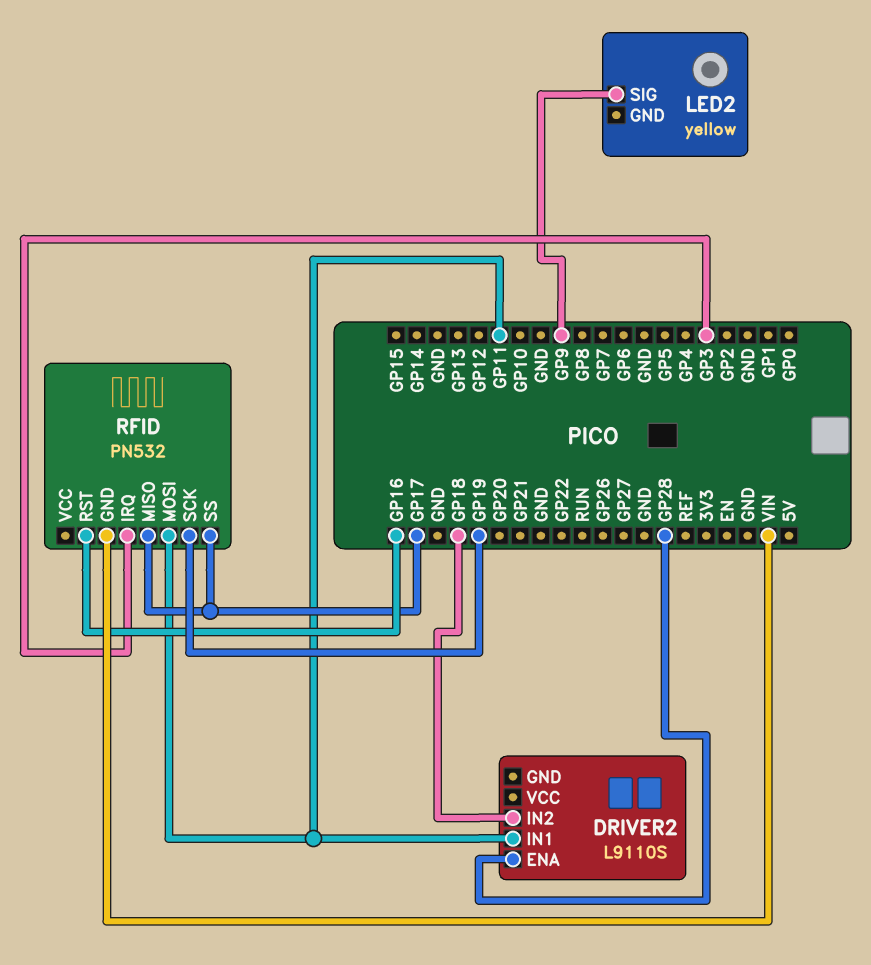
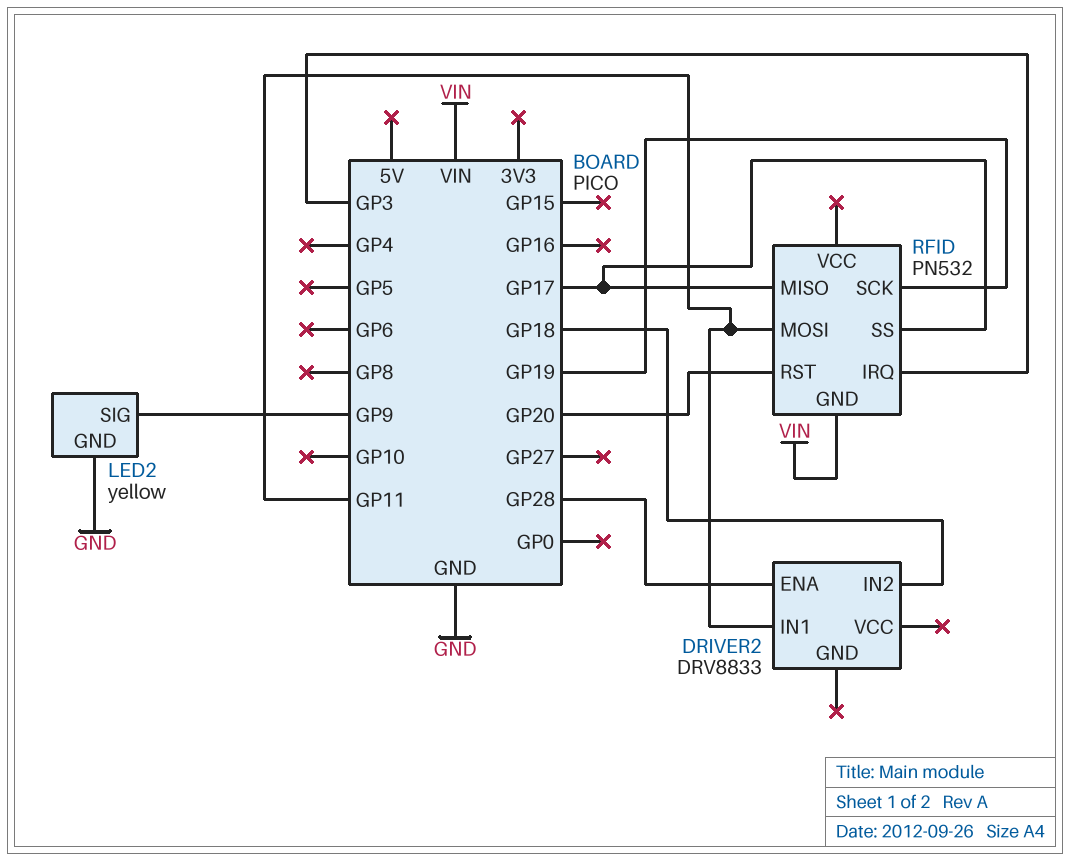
DRIVER2: L9110S -> DRV8833
LED2 pin GND: none -> GND
RFID pin RST: GP16 -> GP20

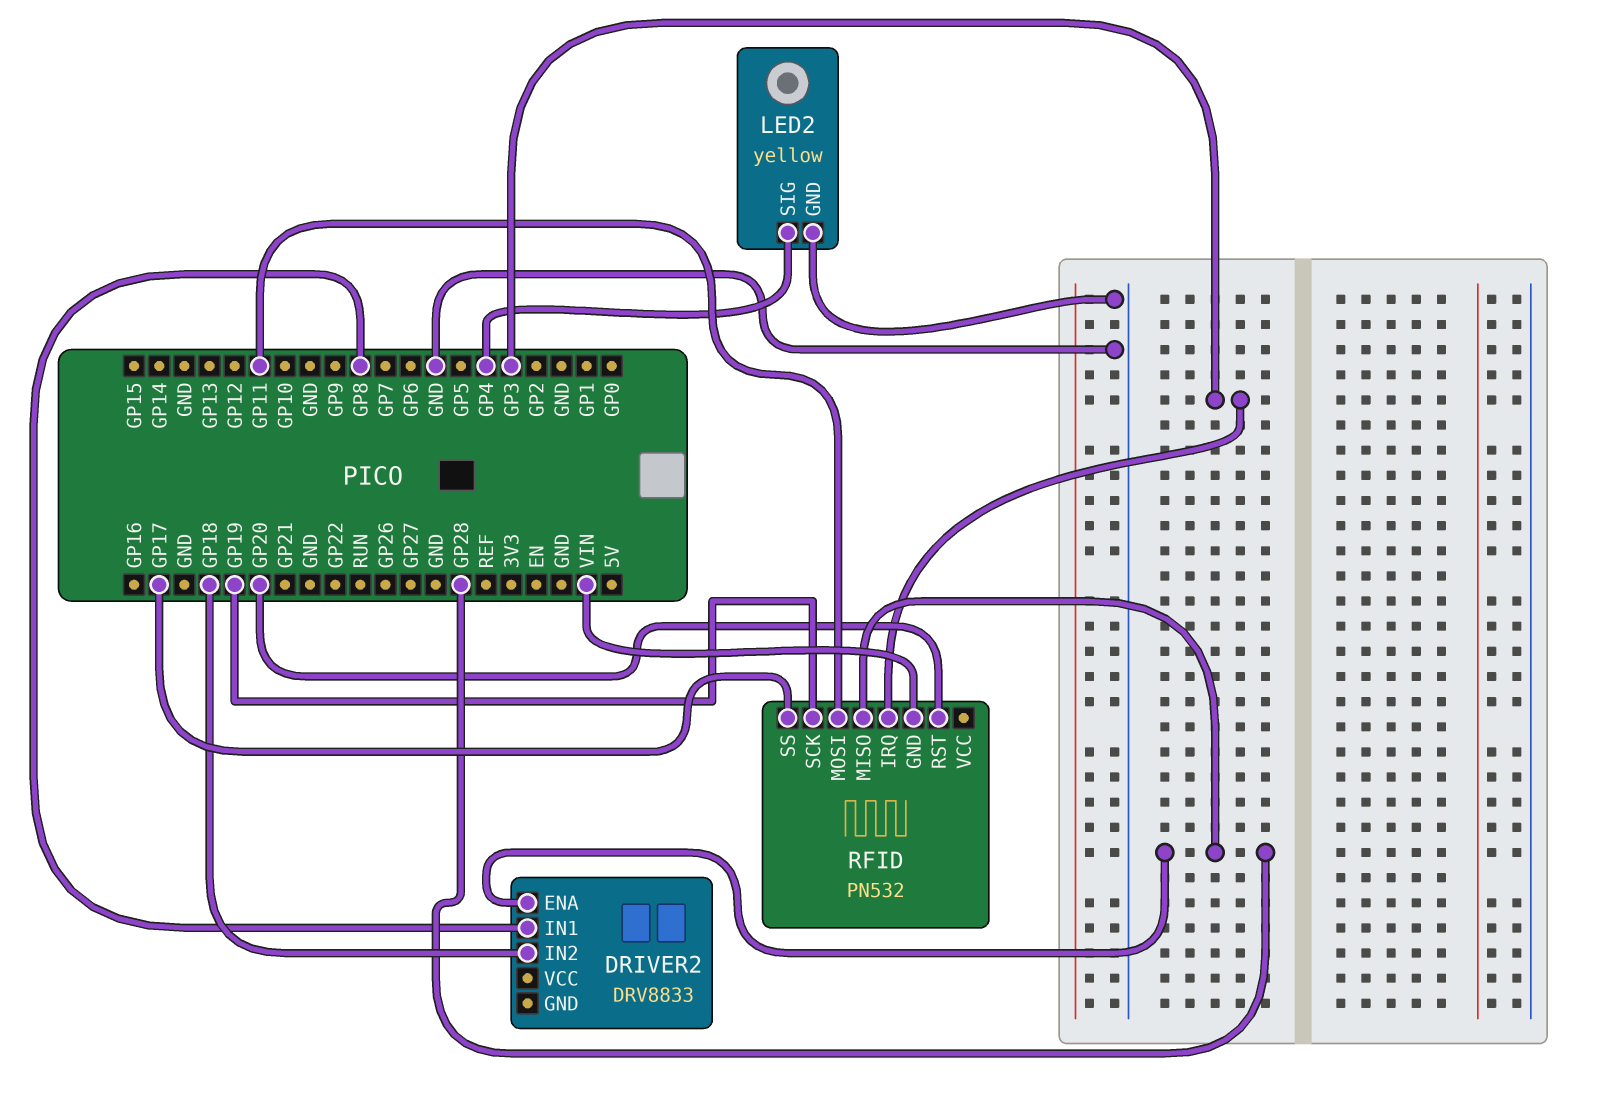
DRIVER2 pin IN1: GP11 -> GP8
LED2 pin SIG: GP9 -> GP4
RFID pin MISO: GP17 -> GP28

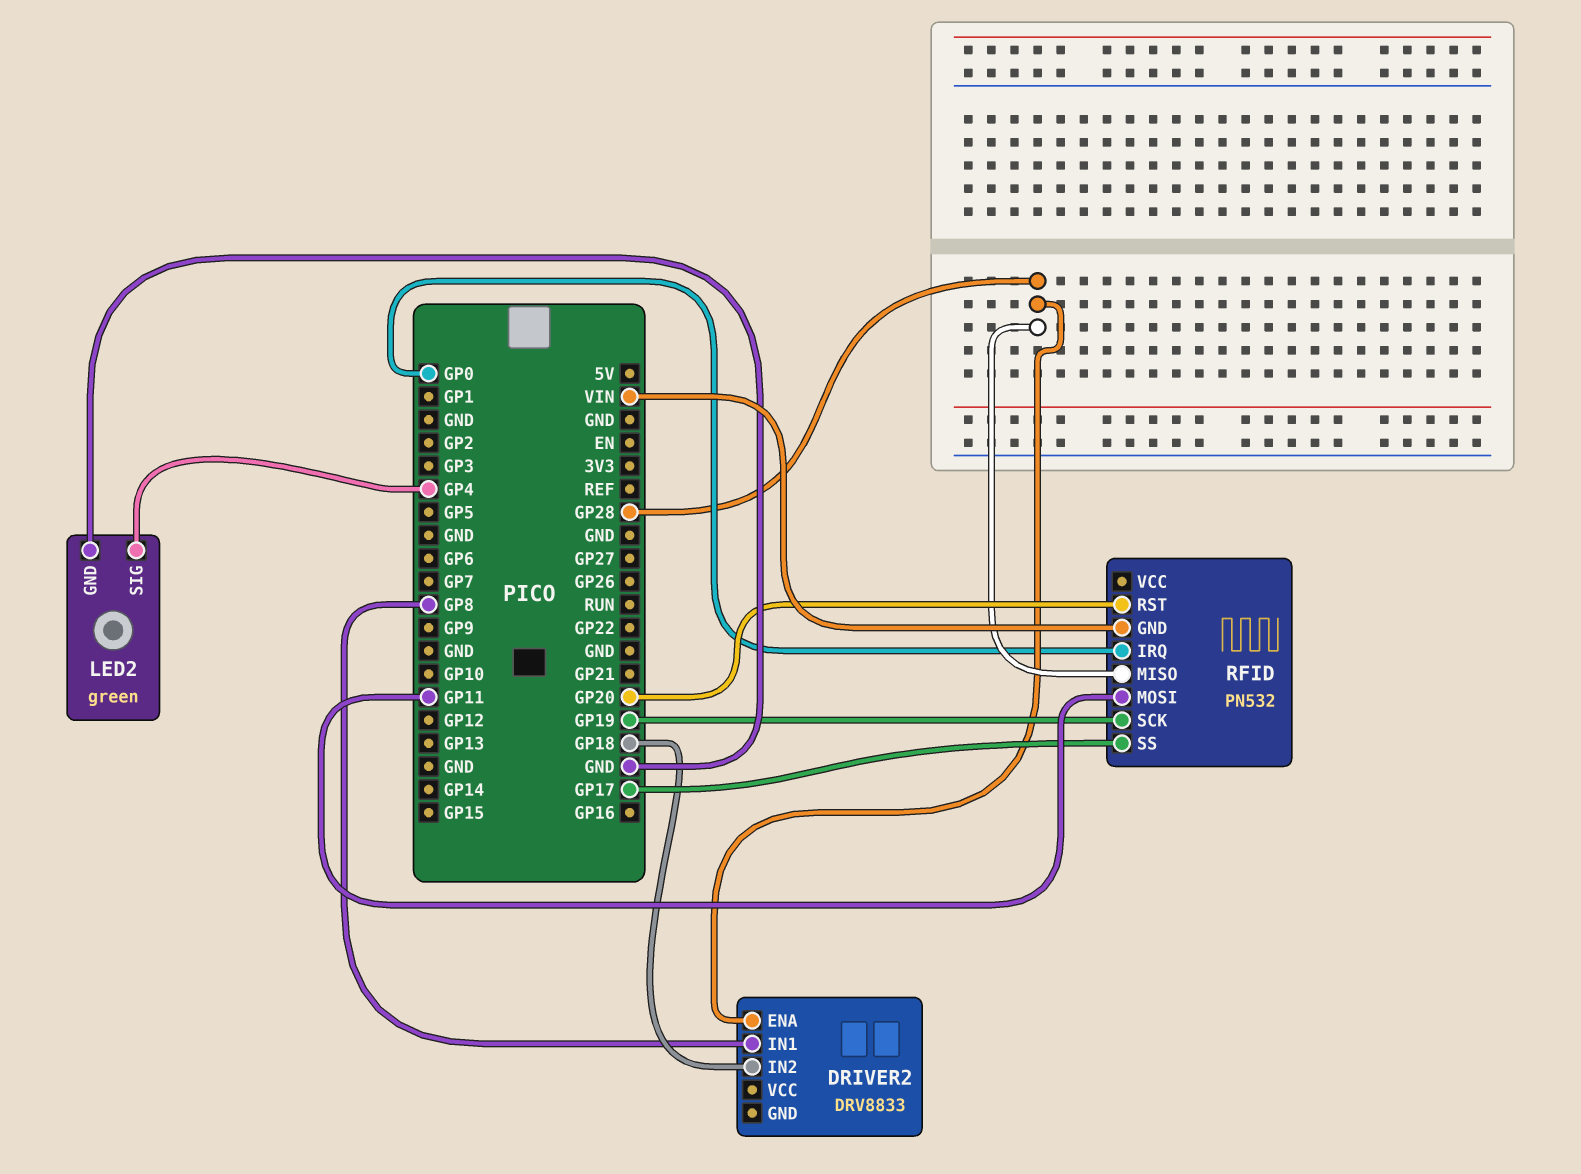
LED2: yellow -> green
RFID pin IRQ: GP3 -> GP0

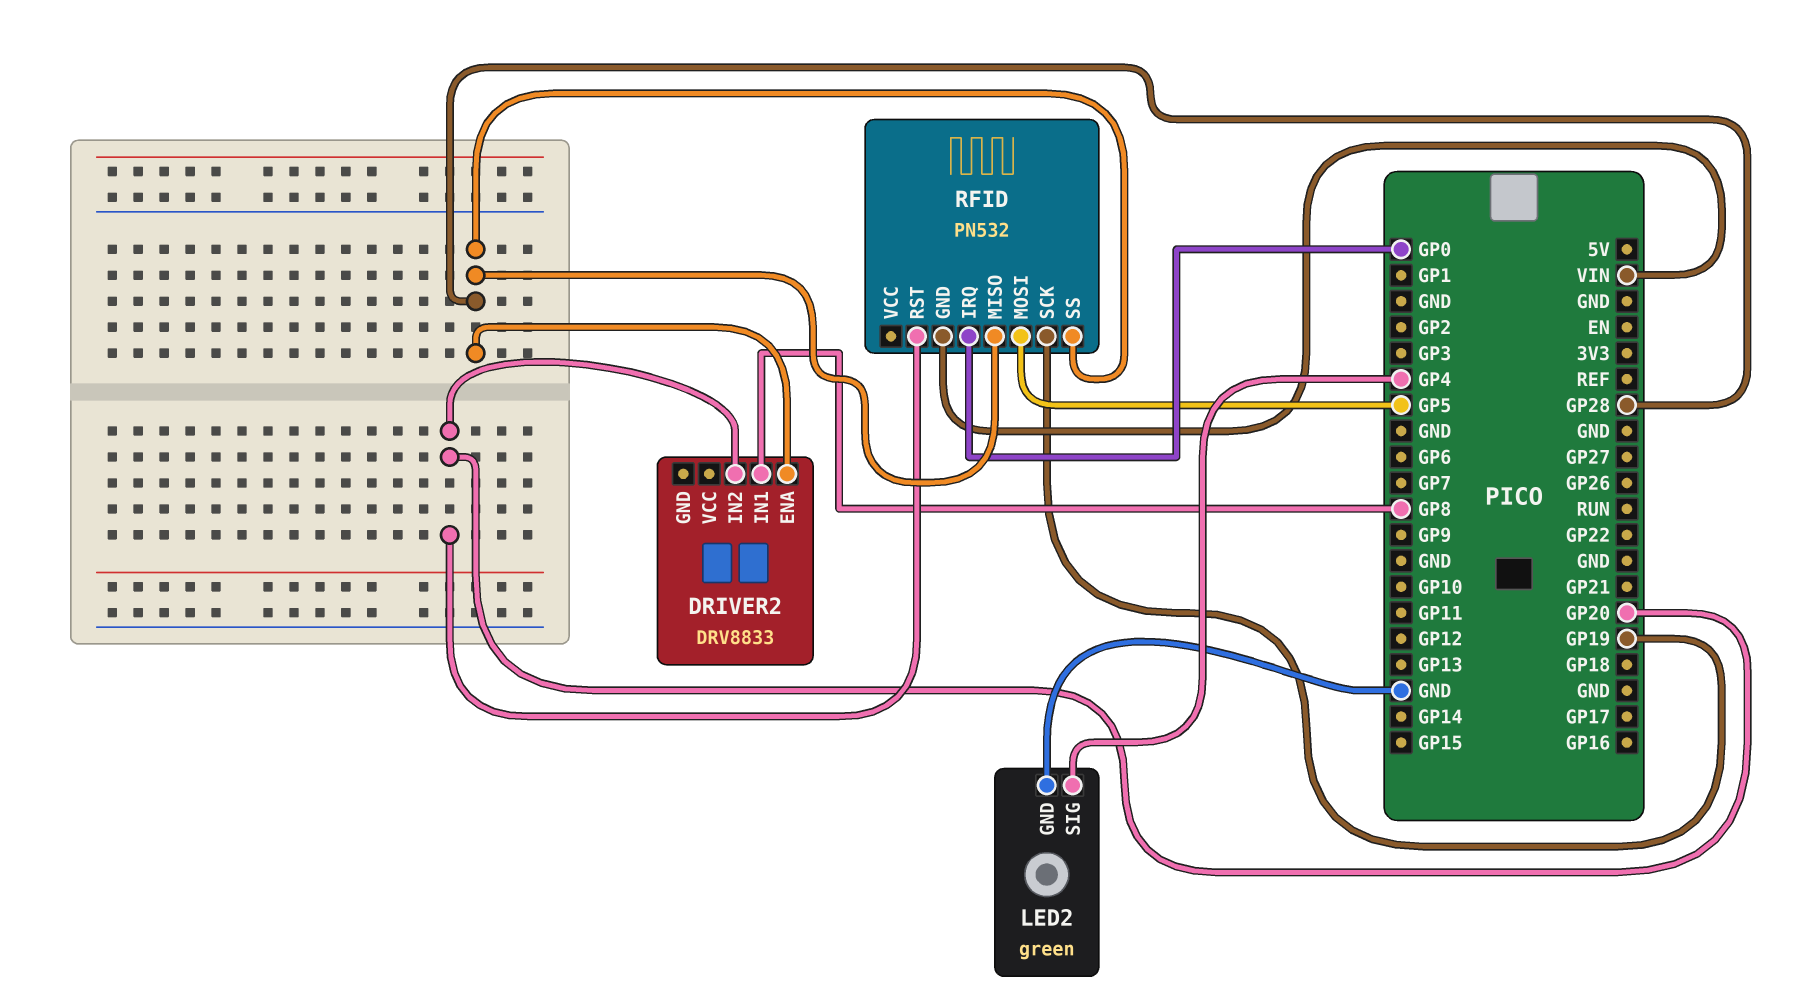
DRIVER2 pin IN2: GP18 -> GP20
RFID pin MOSI: GP11 -> GP5
RFID pin SS: GP17 -> GP28

